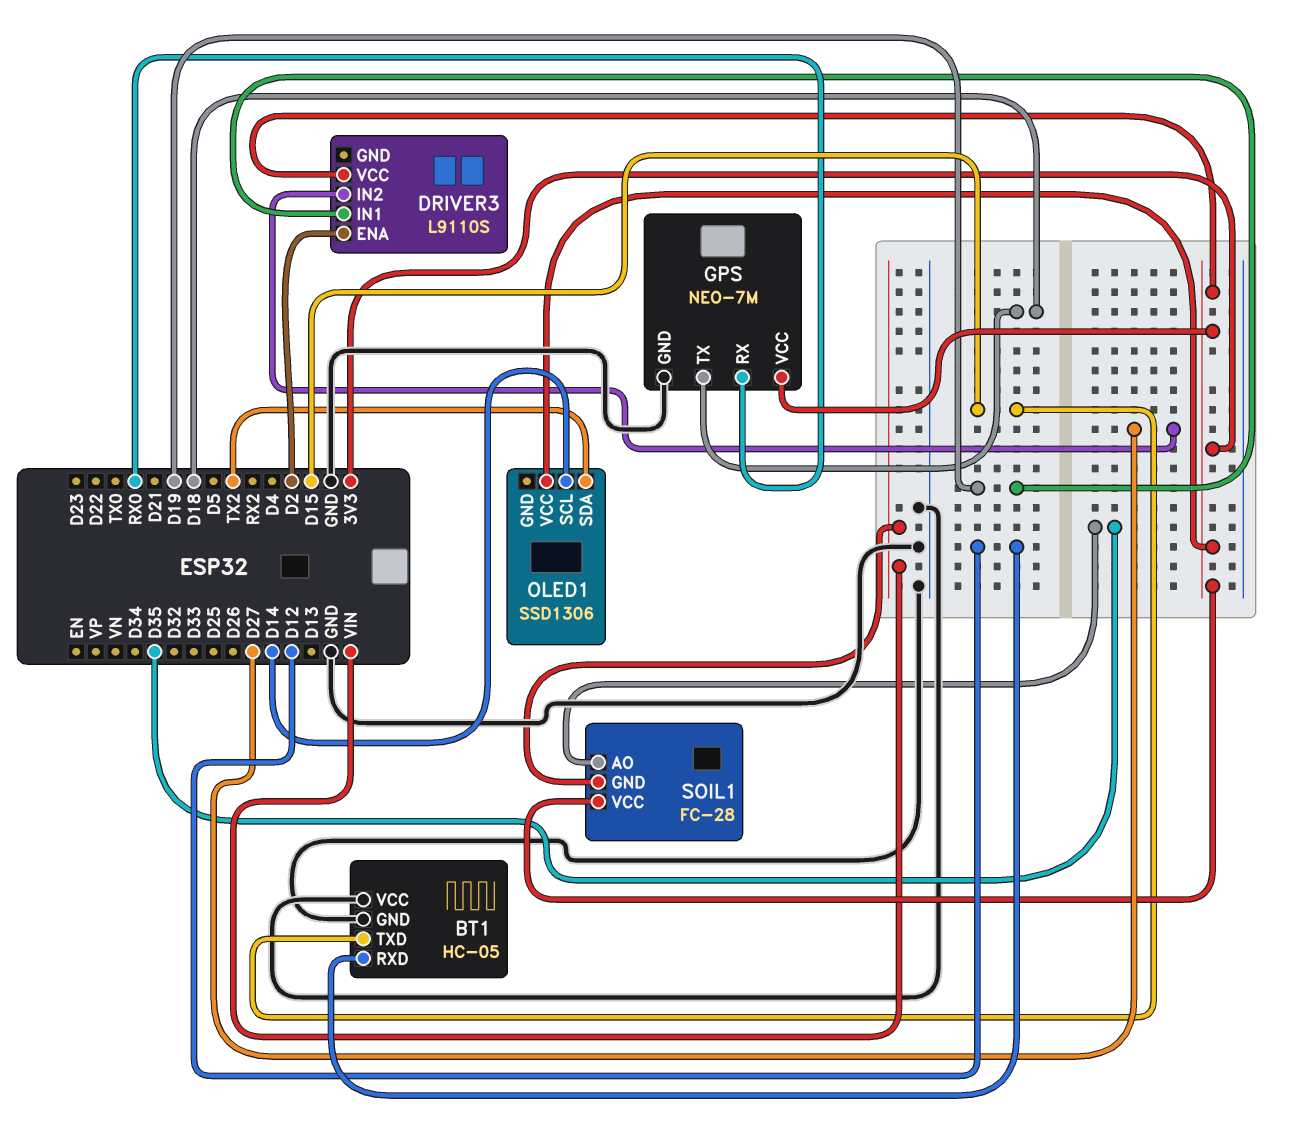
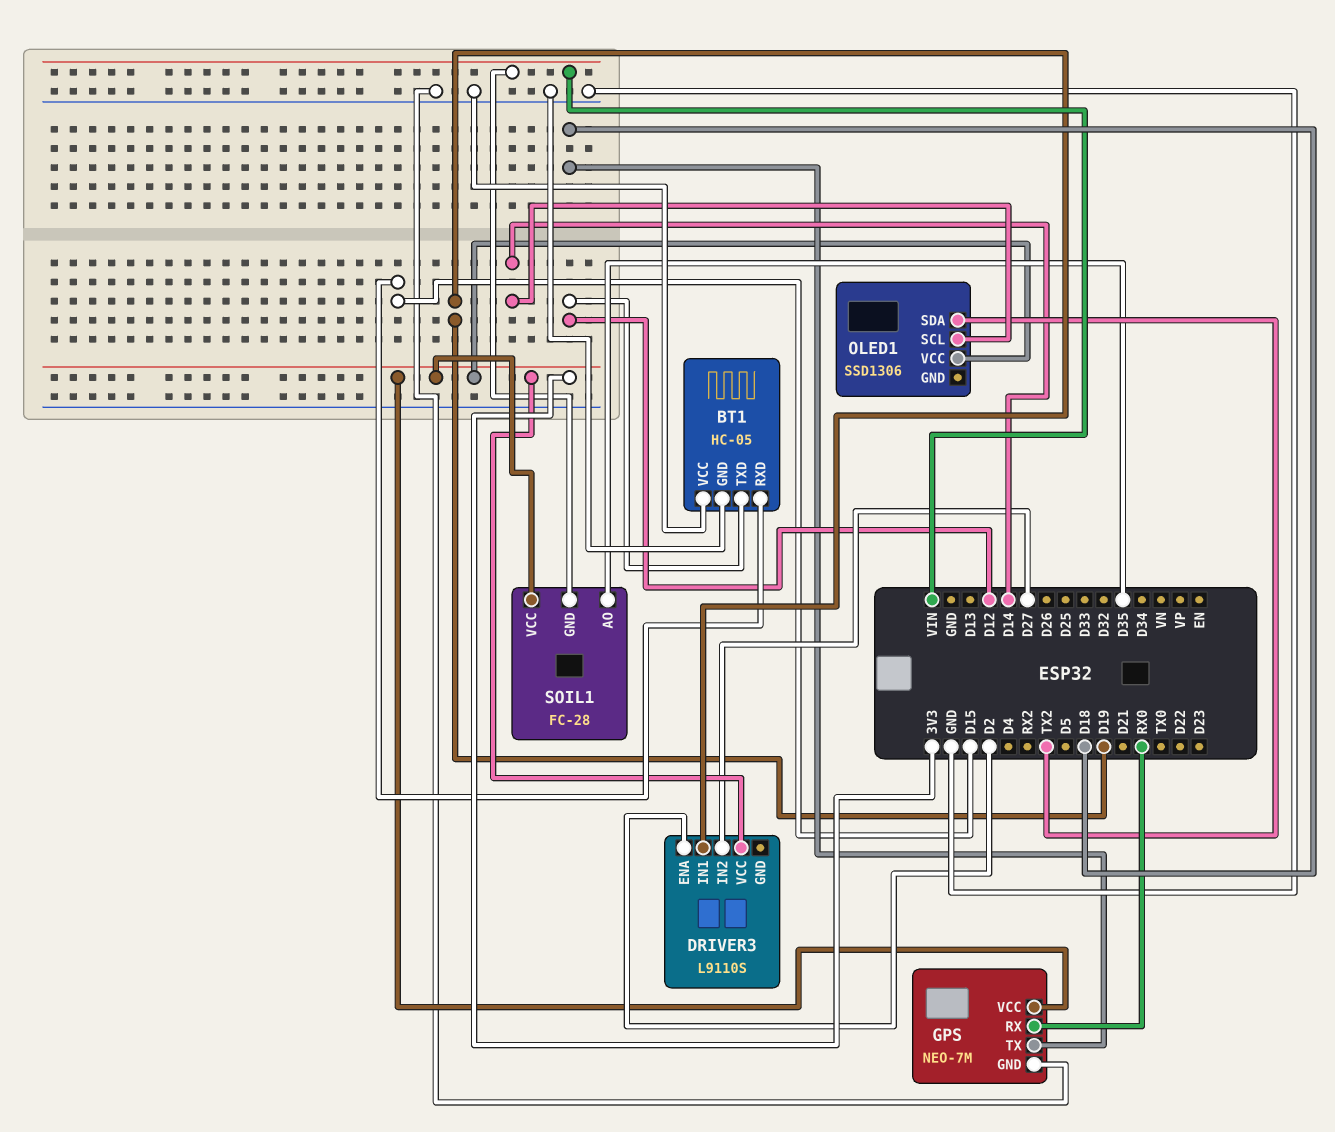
BT1 pin RXD: D12 -> D15
BT1 pin TXD: D15 -> D12

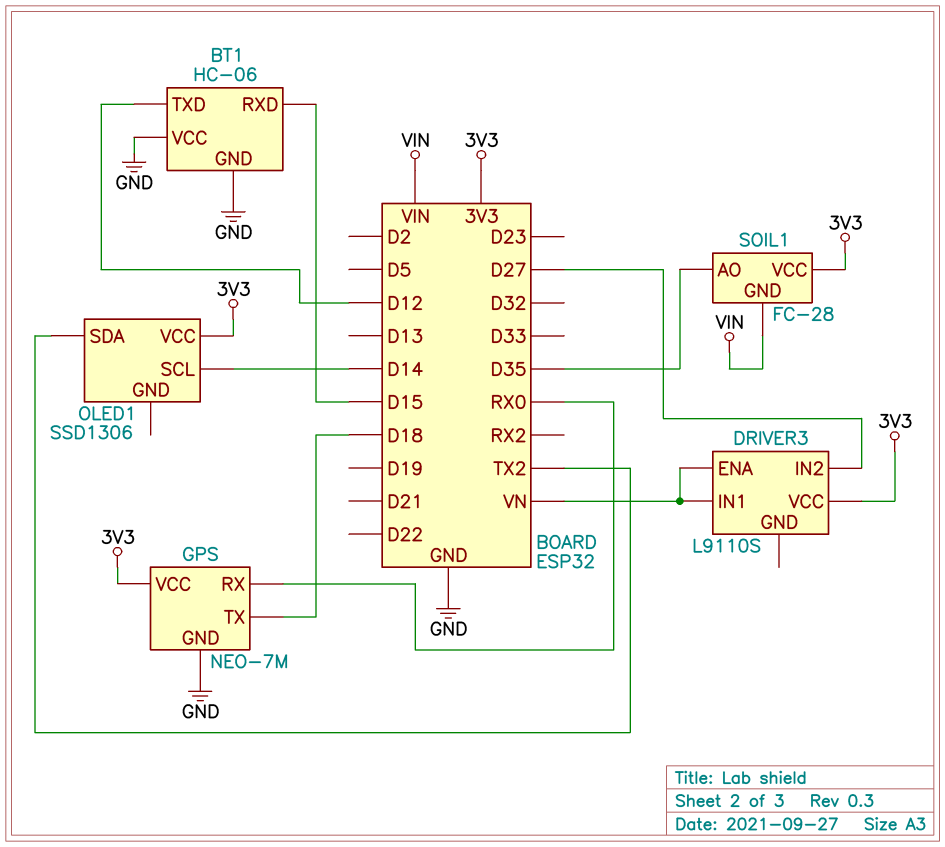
BT1: HC-05 -> HC-06
DRIVER3 pin ENA: D2 -> VN
DRIVER3 pin IN1: D19 -> VN

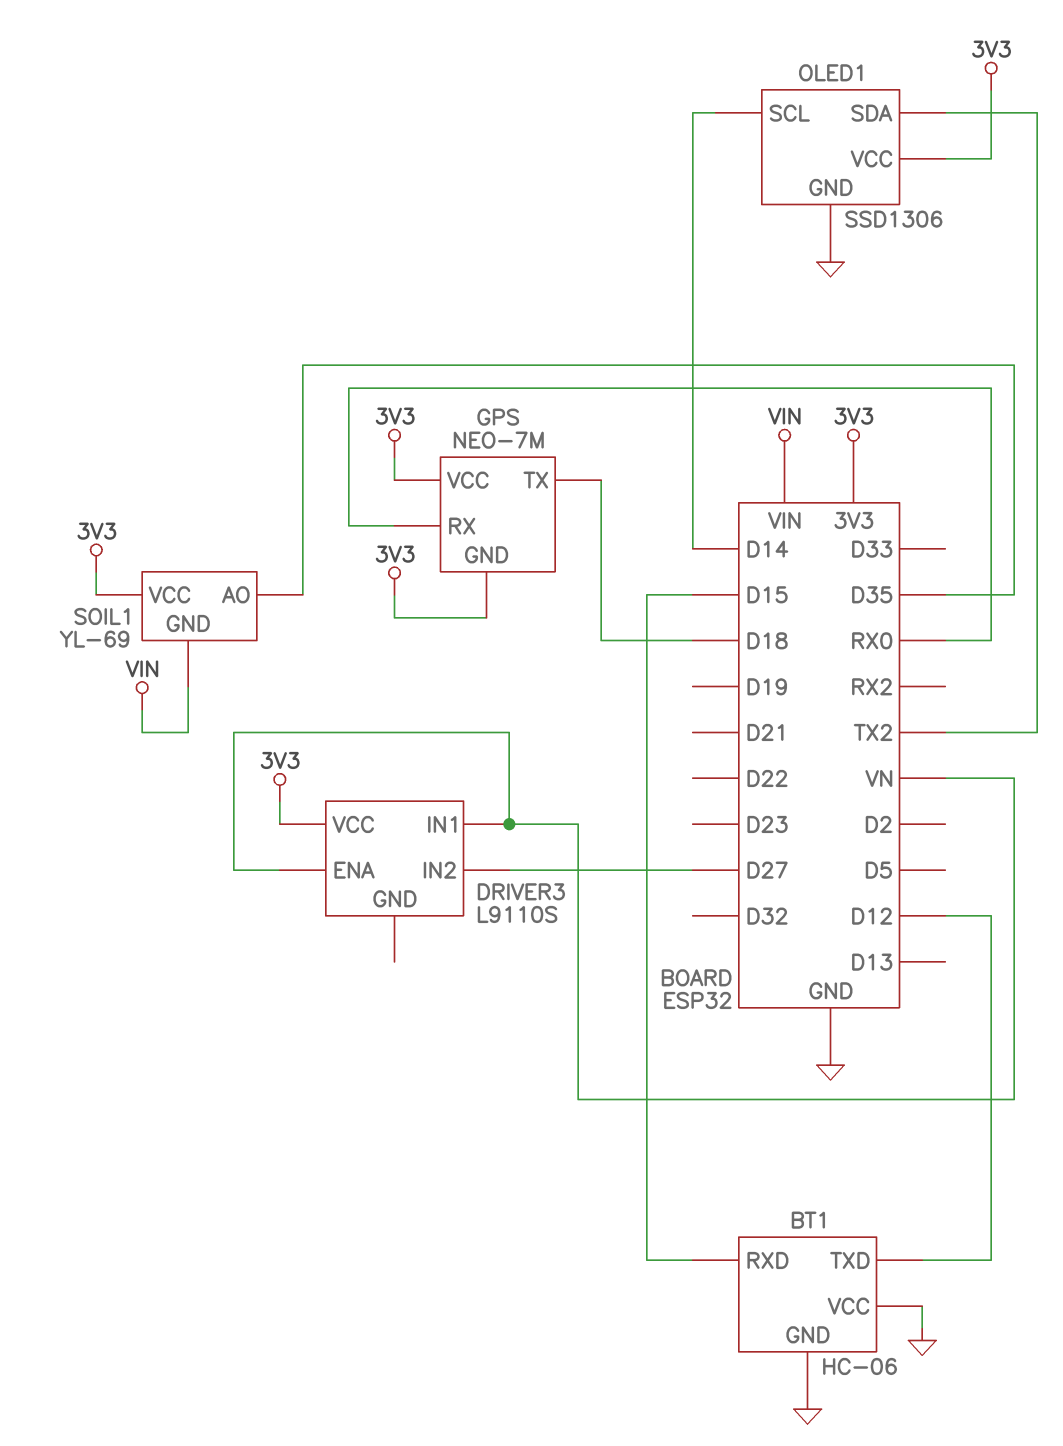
GPS pin GND: GND -> 3V3
OLED1 pin GND: none -> GND
SOIL1: FC-28 -> YL-69

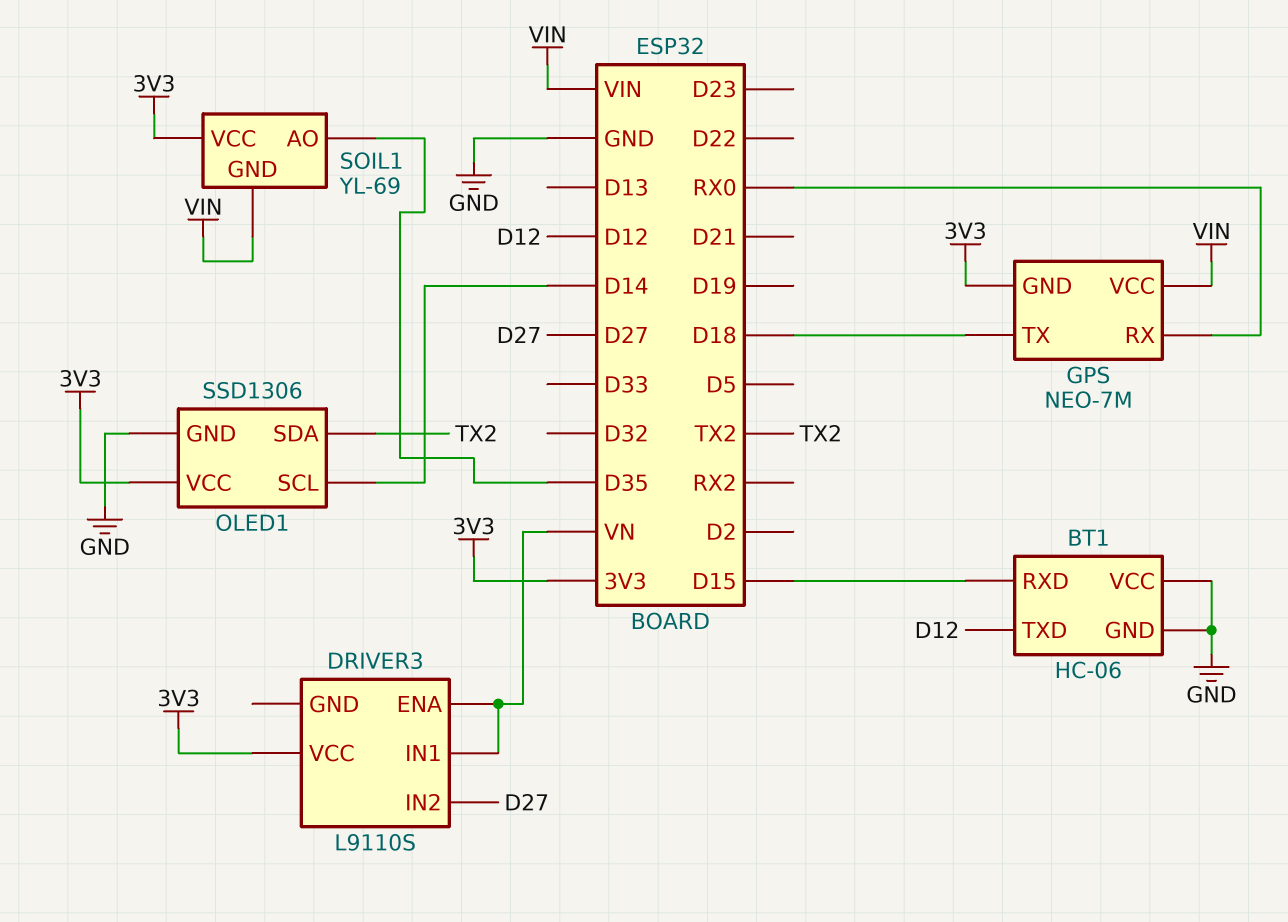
GPS pin VCC: 3V3 -> VIN

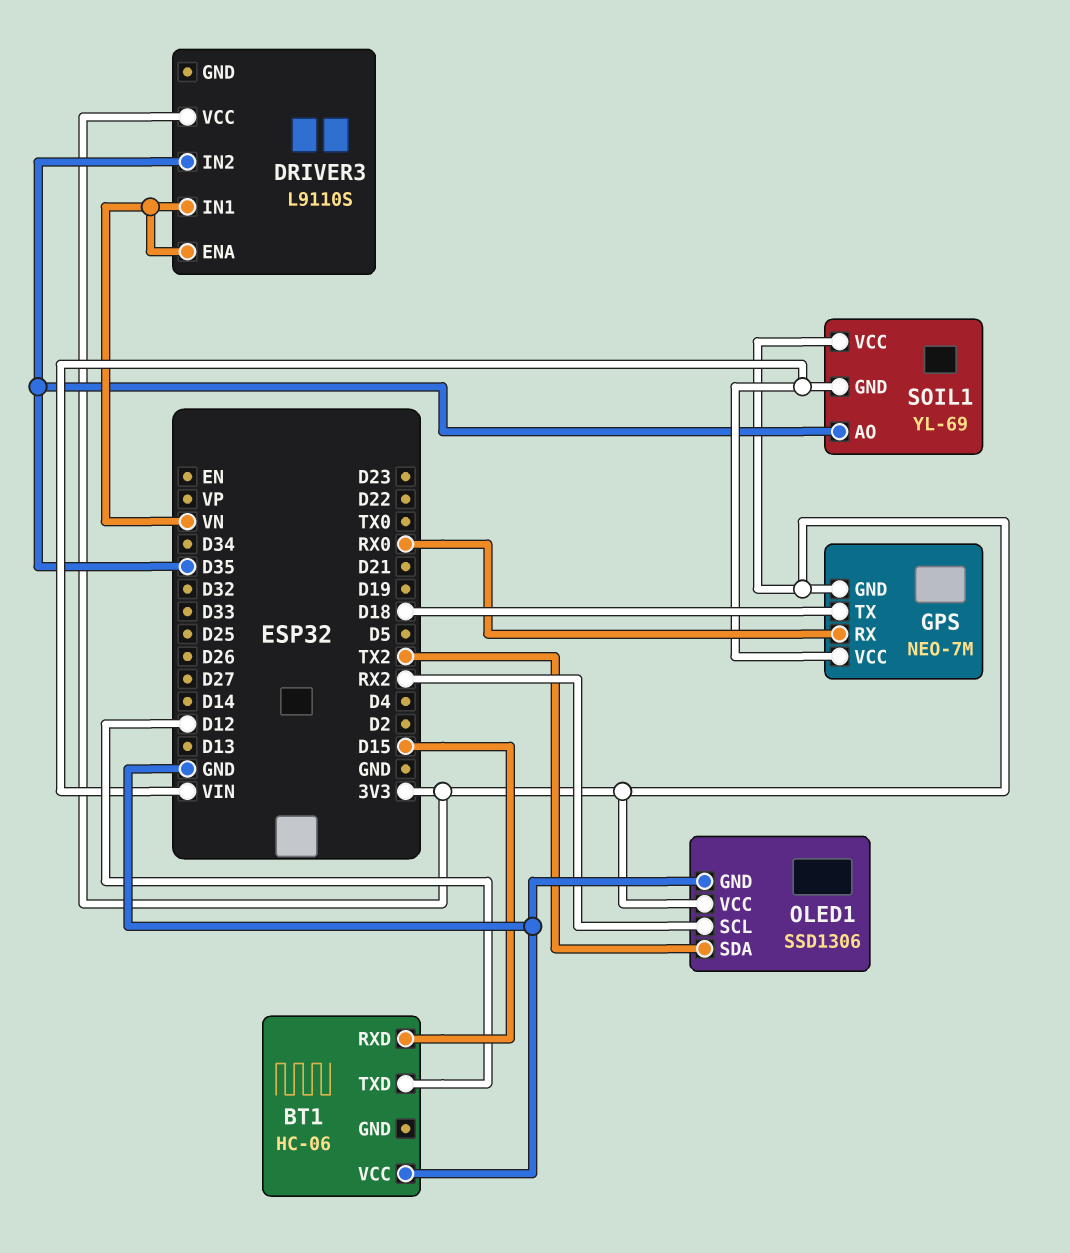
BT1 pin GND: GND -> none
DRIVER3 pin IN2: D27 -> D35
OLED1 pin SCL: D14 -> RX2

